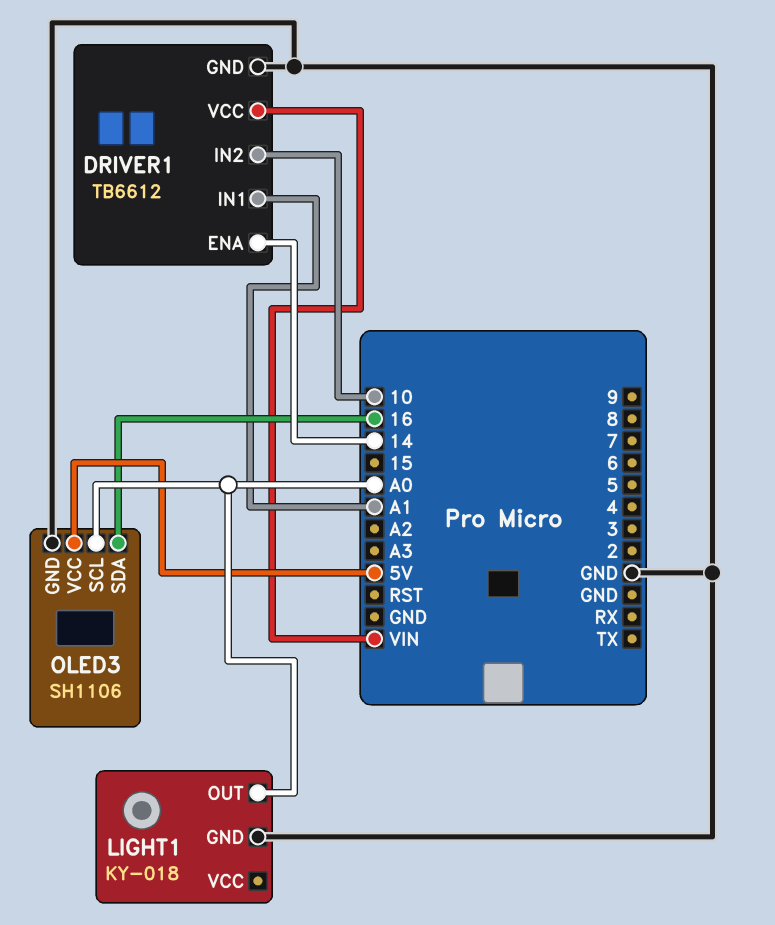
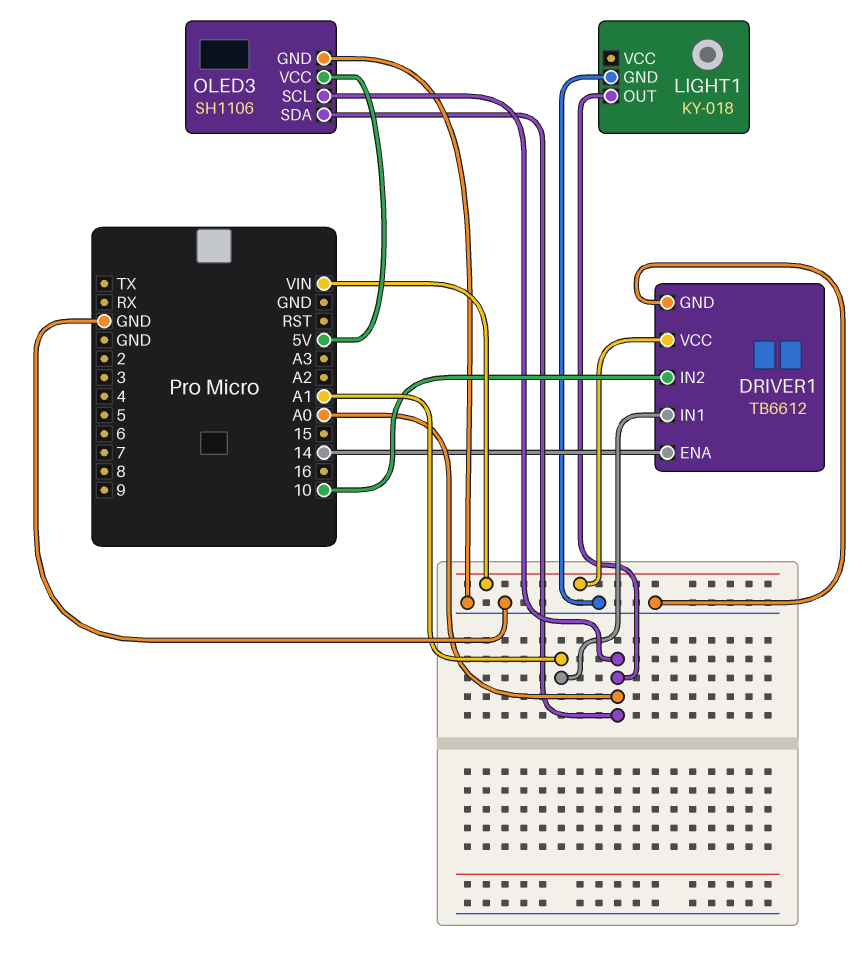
OLED3 pin SDA: 16 -> A0

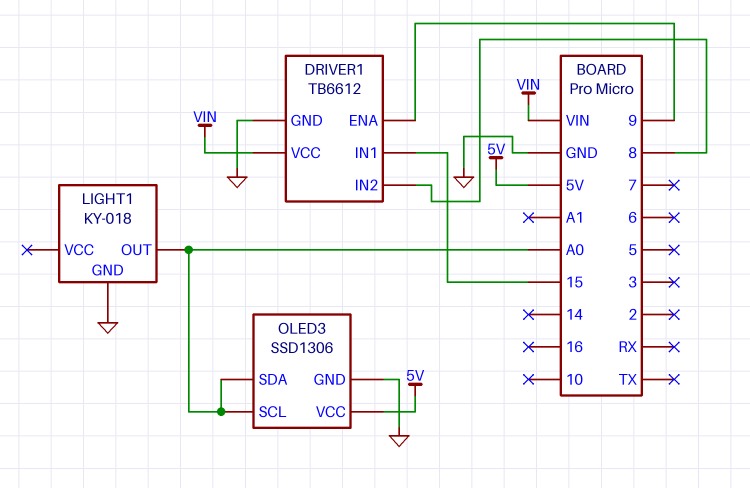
DRIVER1 pin ENA: 14 -> 9
DRIVER1 pin IN1: A1 -> 15
DRIVER1 pin IN2: 10 -> 8
OLED3: SH1106 -> SSD1306

